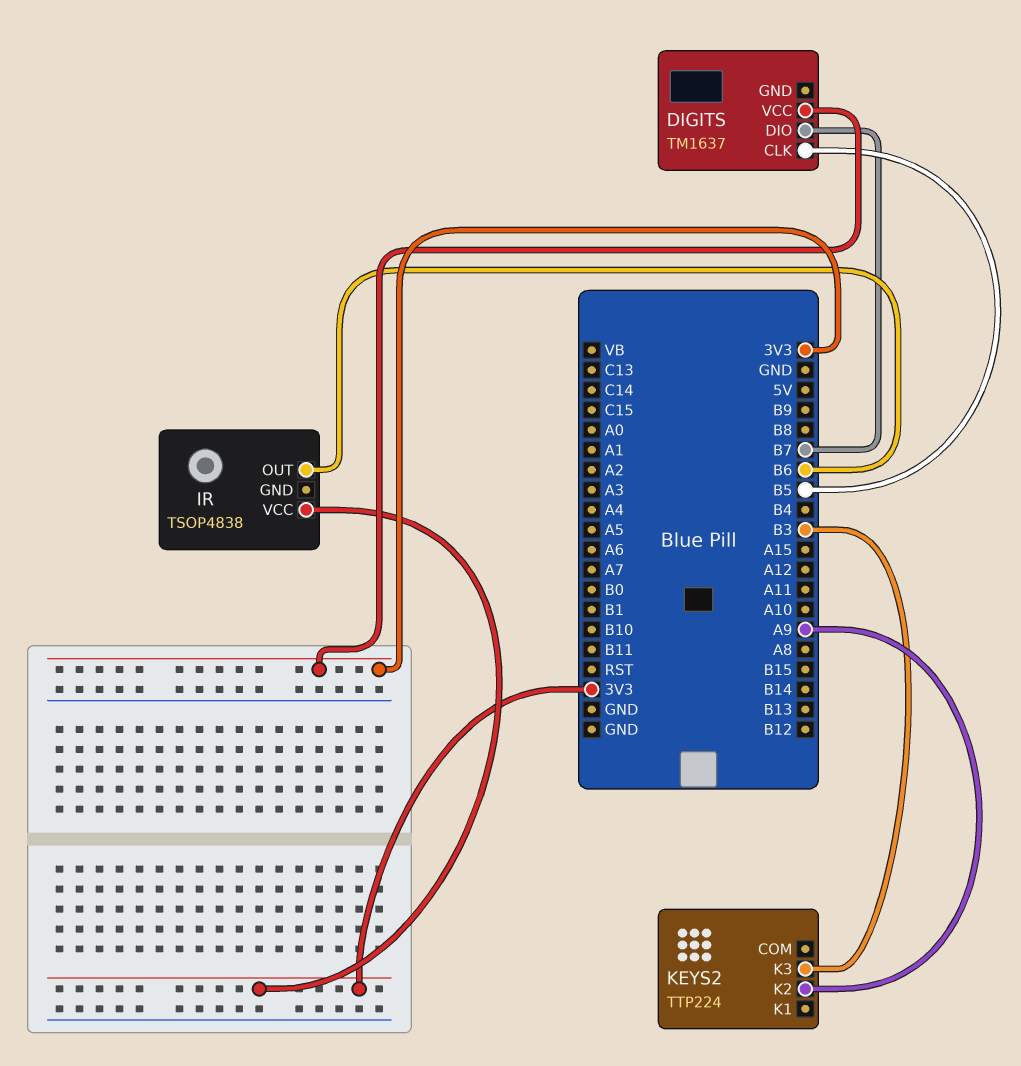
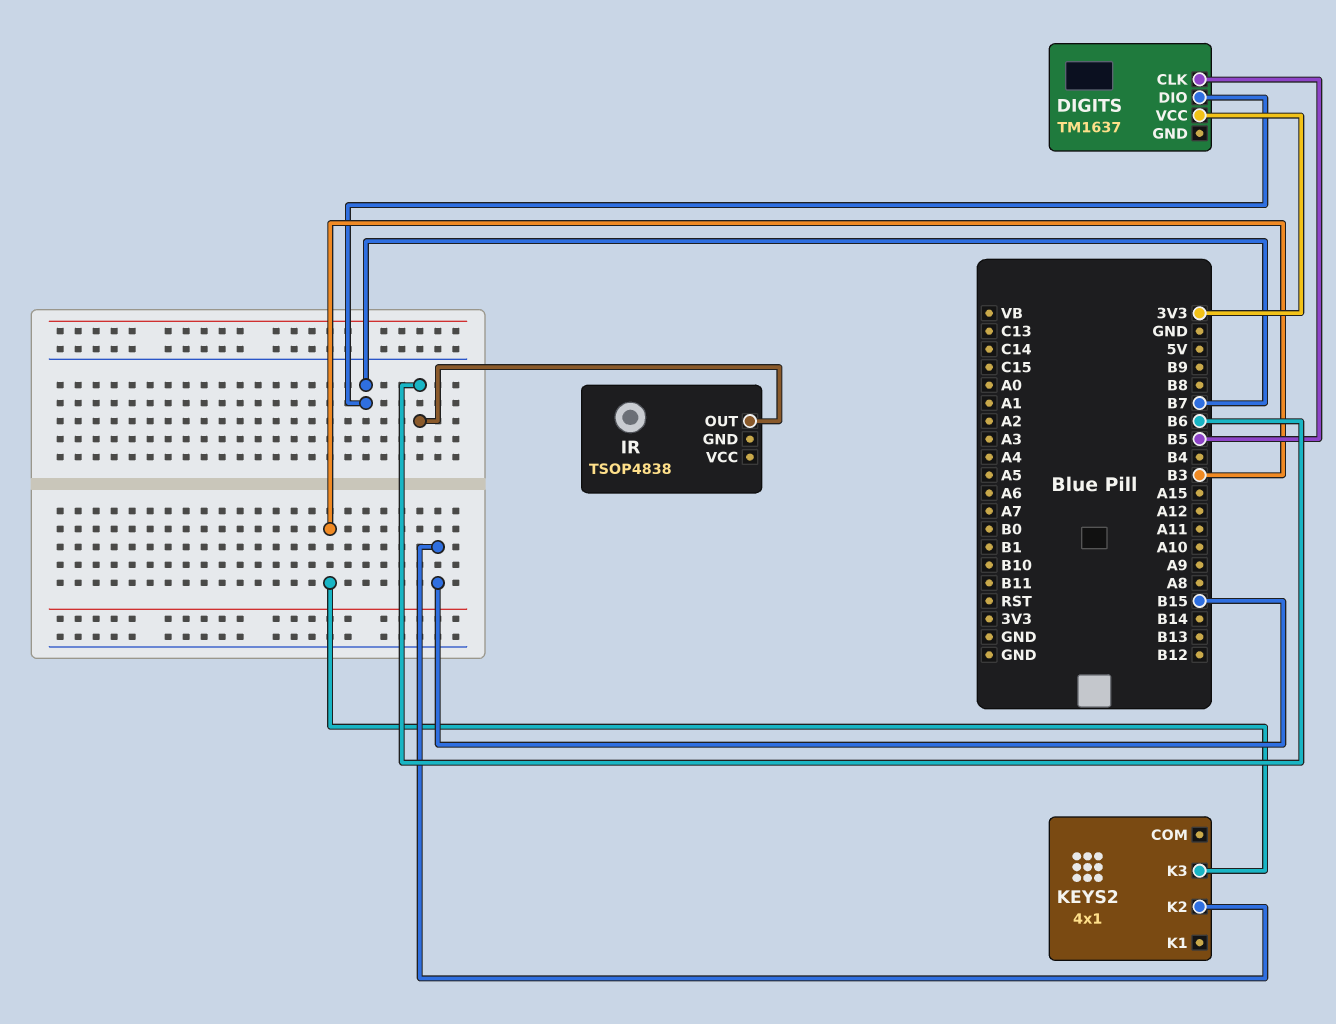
IR pin VCC: 3V3 -> none
KEYS2: TTP224 -> 4x1
KEYS2 pin K2: A9 -> B15

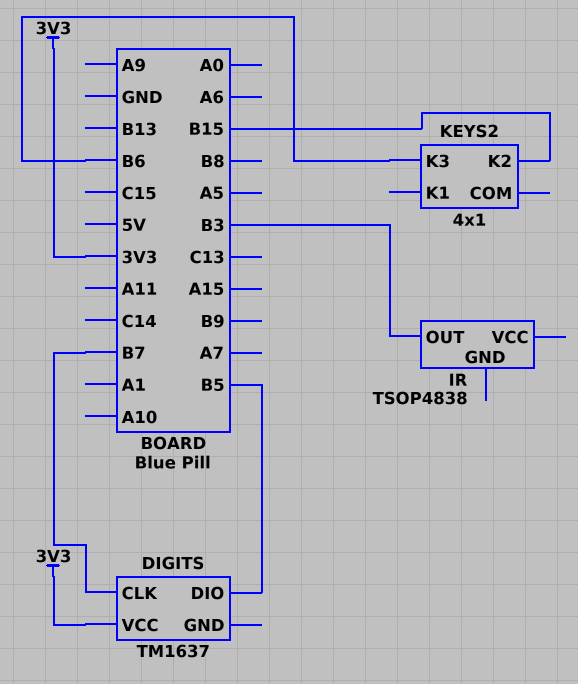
DIGITS pin CLK: B5 -> B7
DIGITS pin DIO: B7 -> B5
IR pin OUT: B6 -> B3
KEYS2 pin K3: B3 -> B6

